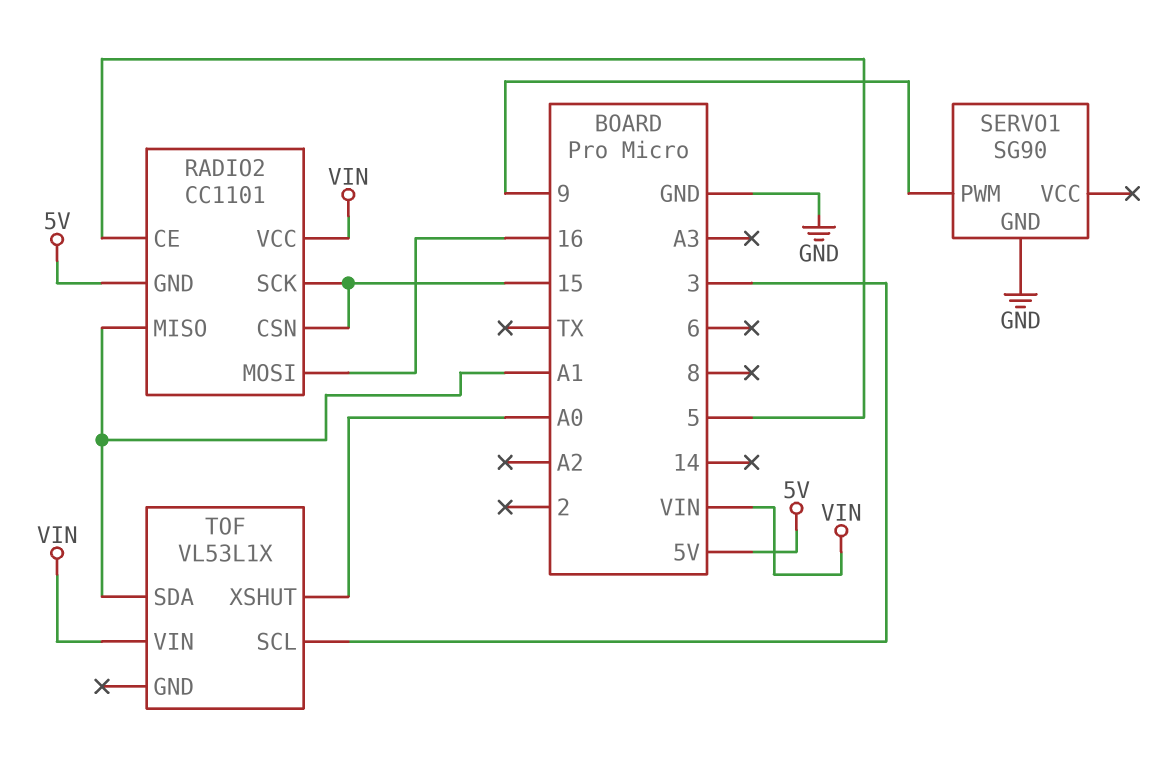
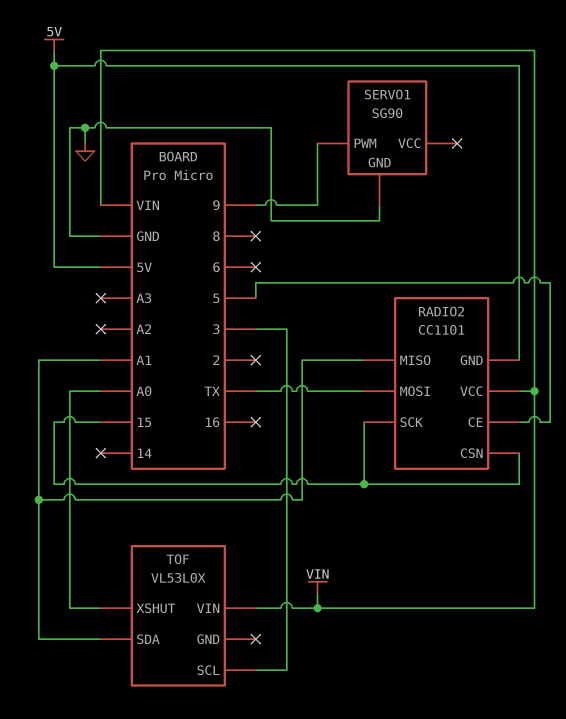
RADIO2 pin MOSI: 16 -> TX
TOF: VL53L1X -> VL53L0X

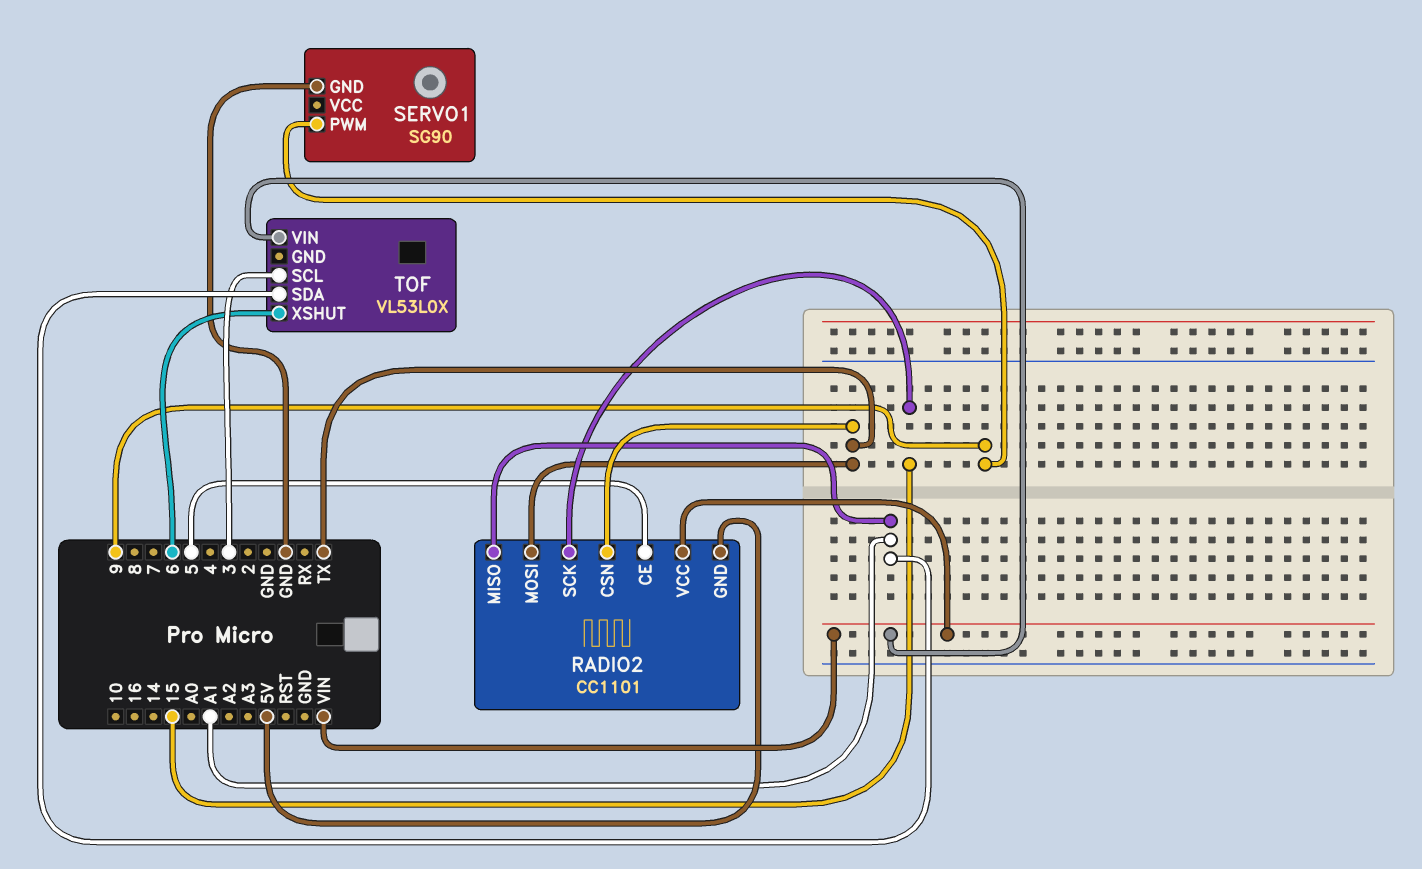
RADIO2 pin CSN: 15 -> TX
TOF pin XSHUT: A0 -> 6

